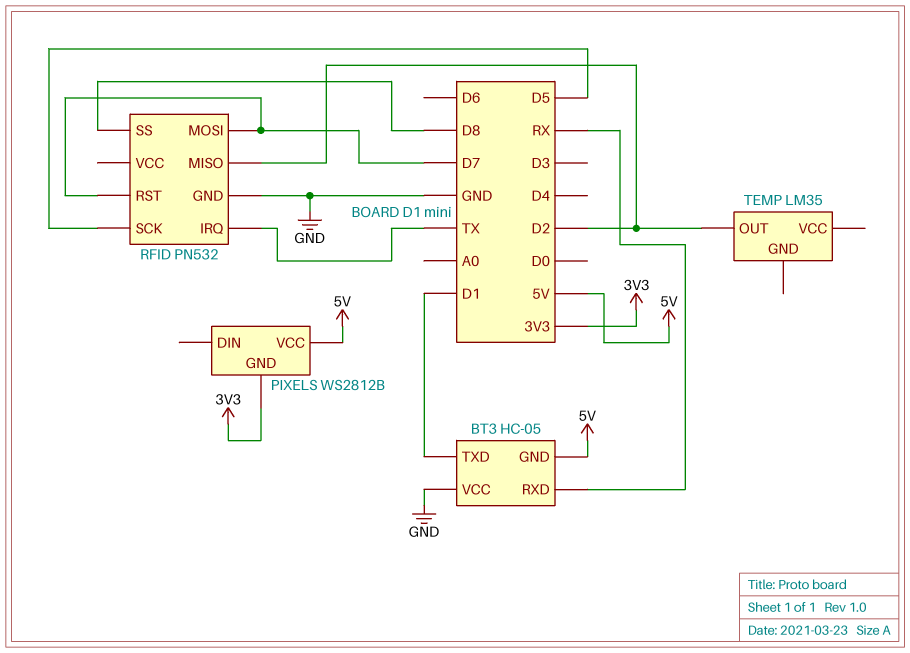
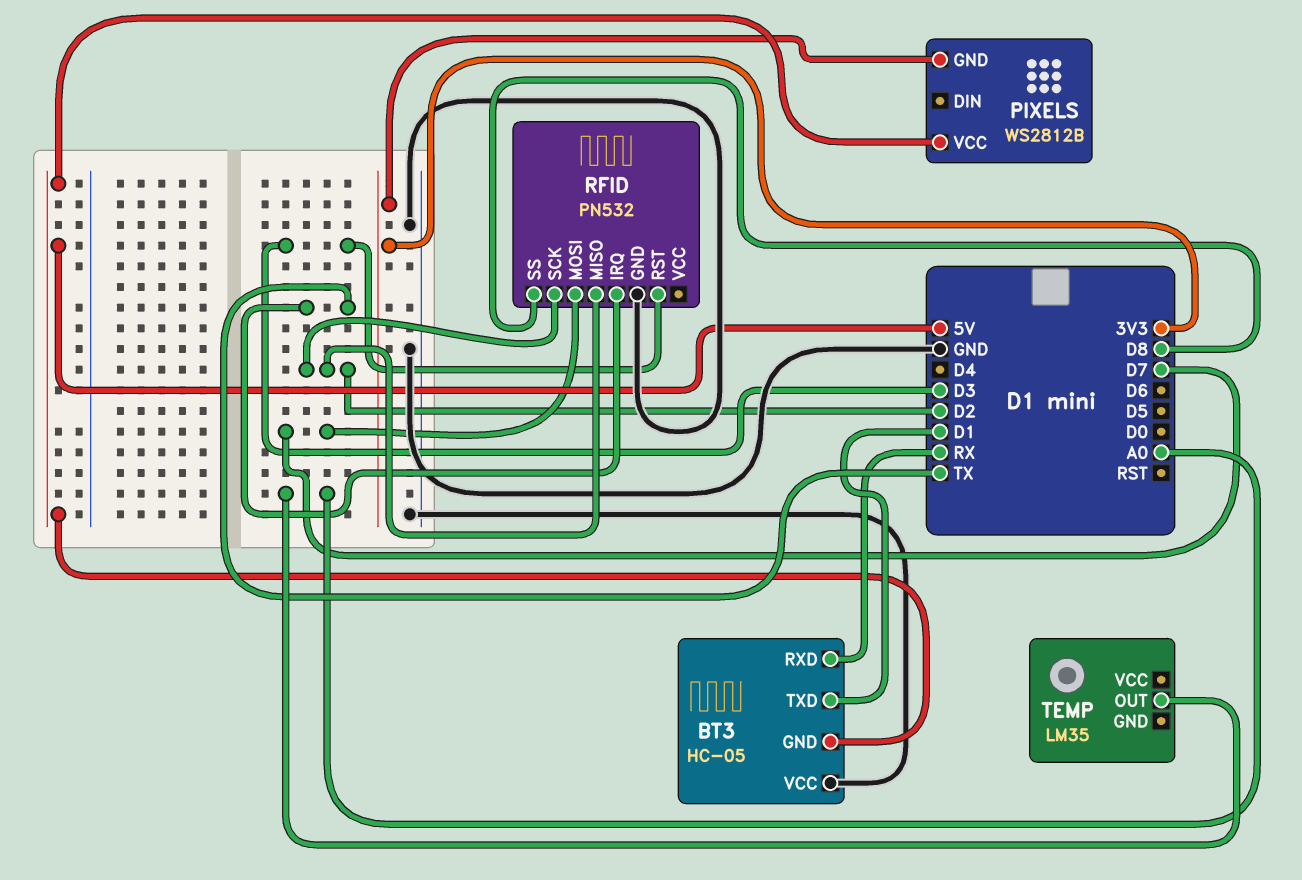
RFID pin RST: D7 -> D3
RFID pin SCK: D5 -> D2
TEMP pin OUT: D2 -> A0

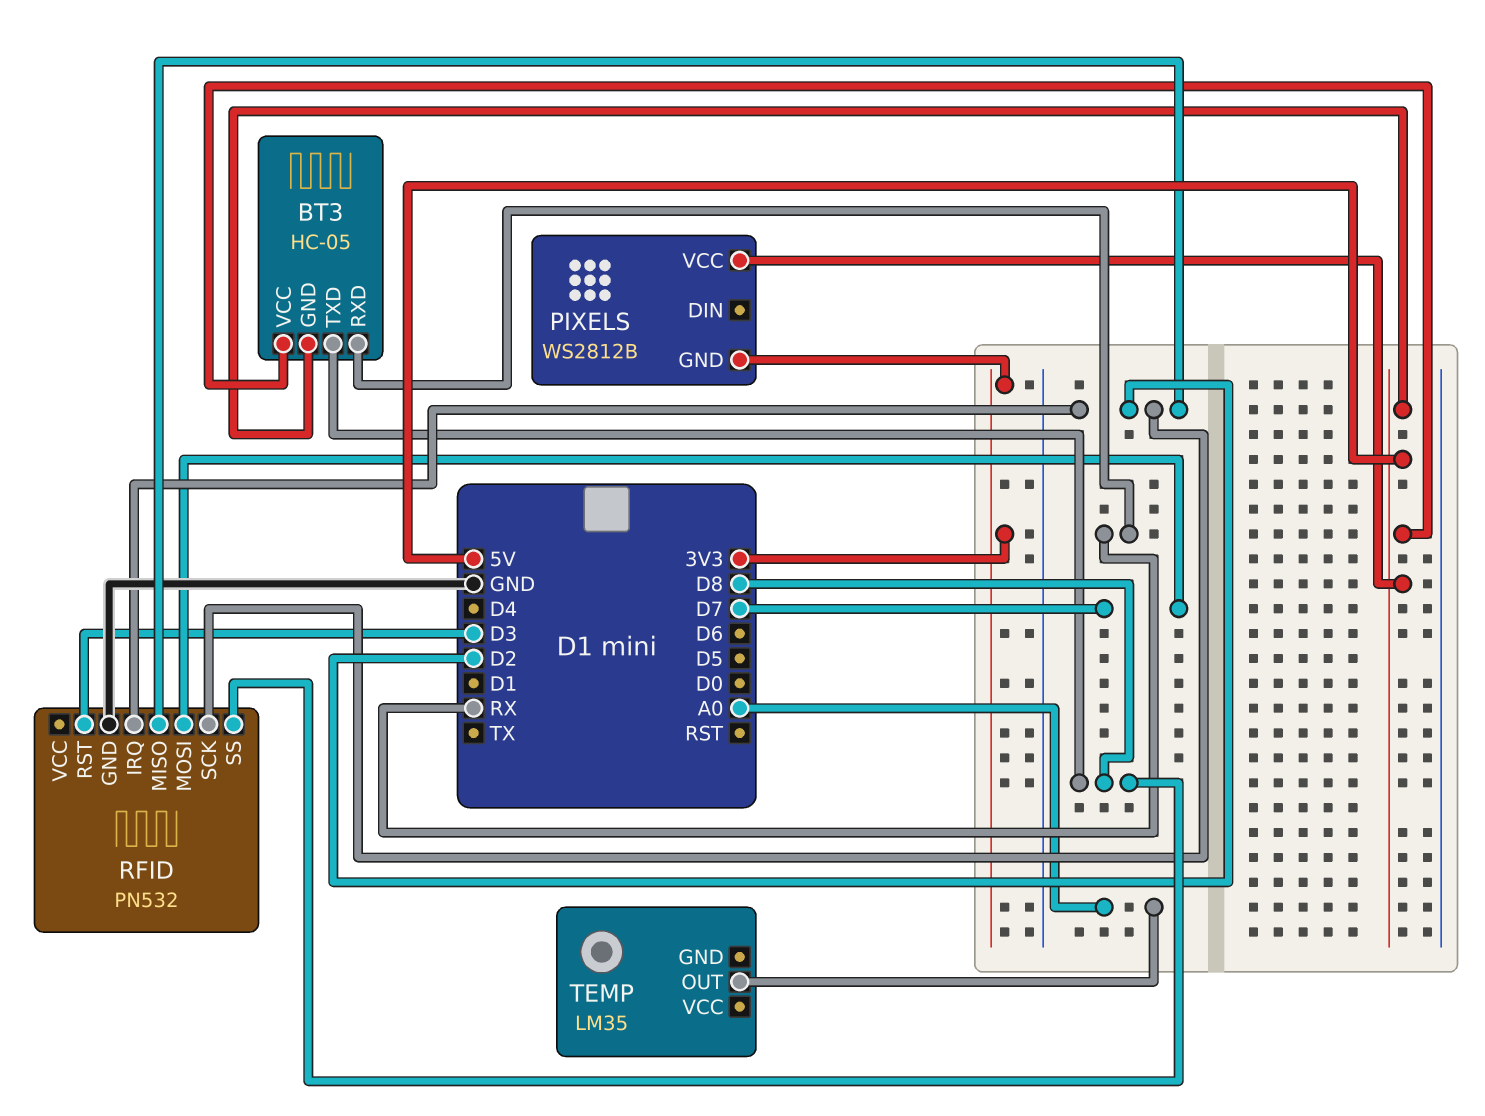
BT3 pin TXD: D1 -> D8
BT3 pin VCC: GND -> 5V
RFID pin IRQ: TX -> D2

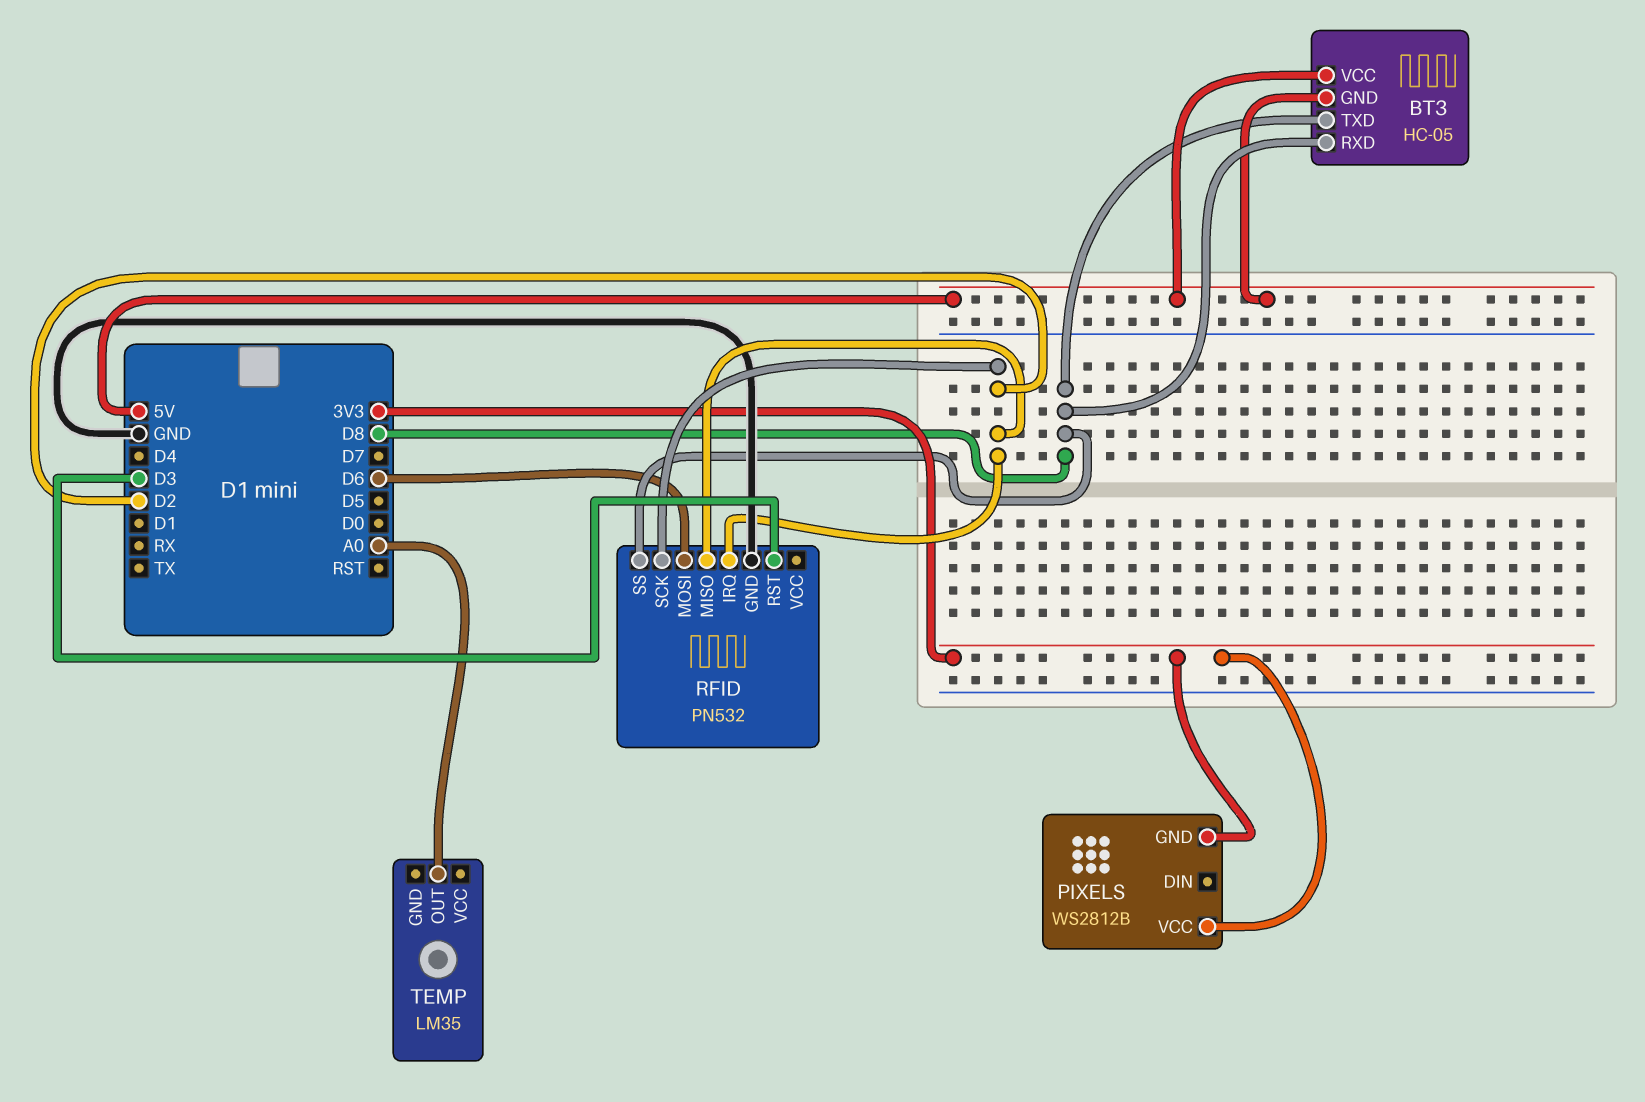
BT3 pin RXD: RX -> D8
PIXELS pin VCC: 5V -> 3V3
RFID pin MOSI: D7 -> D6

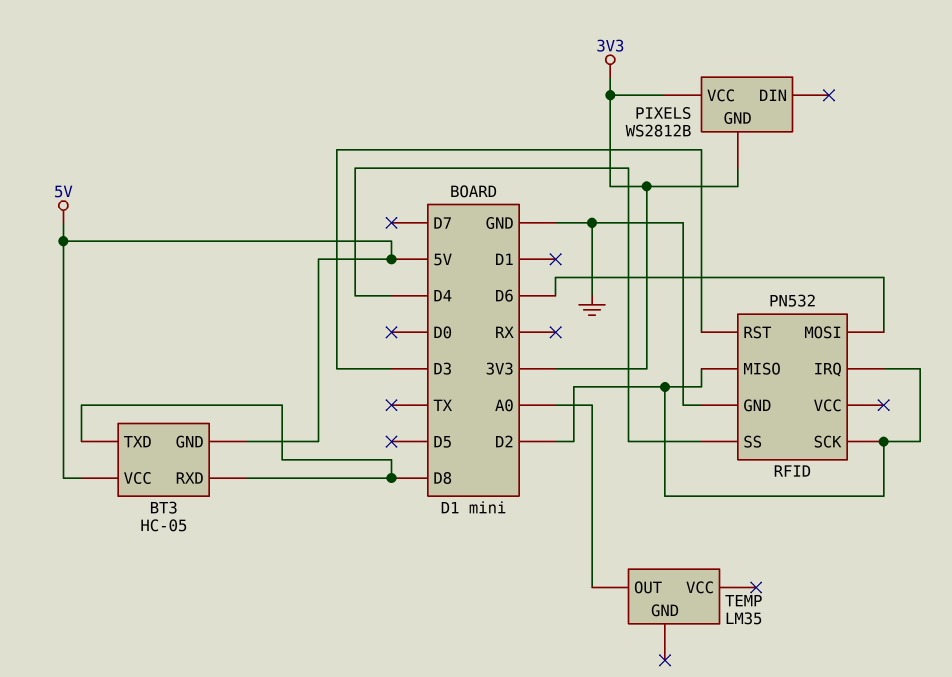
RFID pin SS: D8 -> D4

